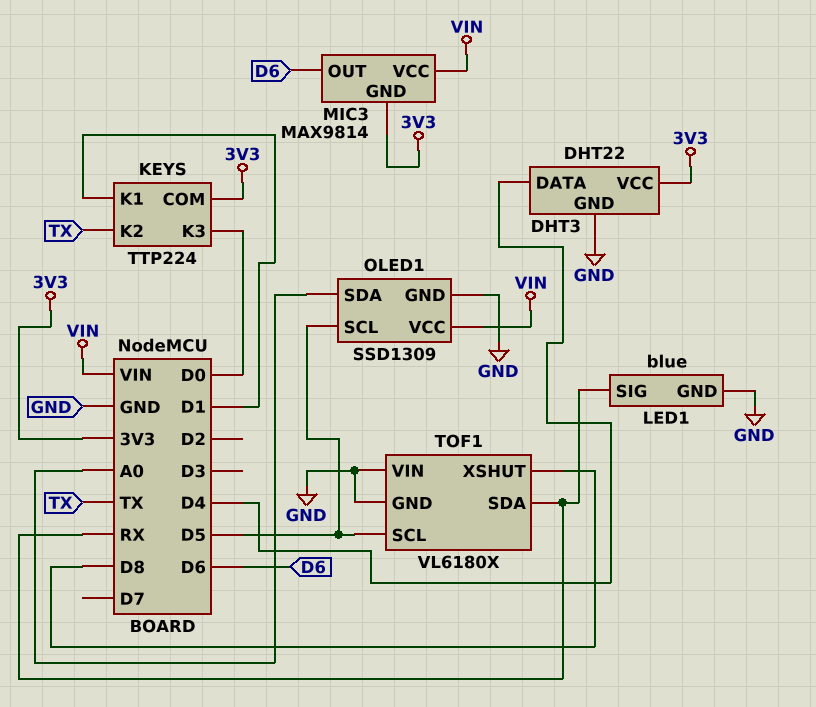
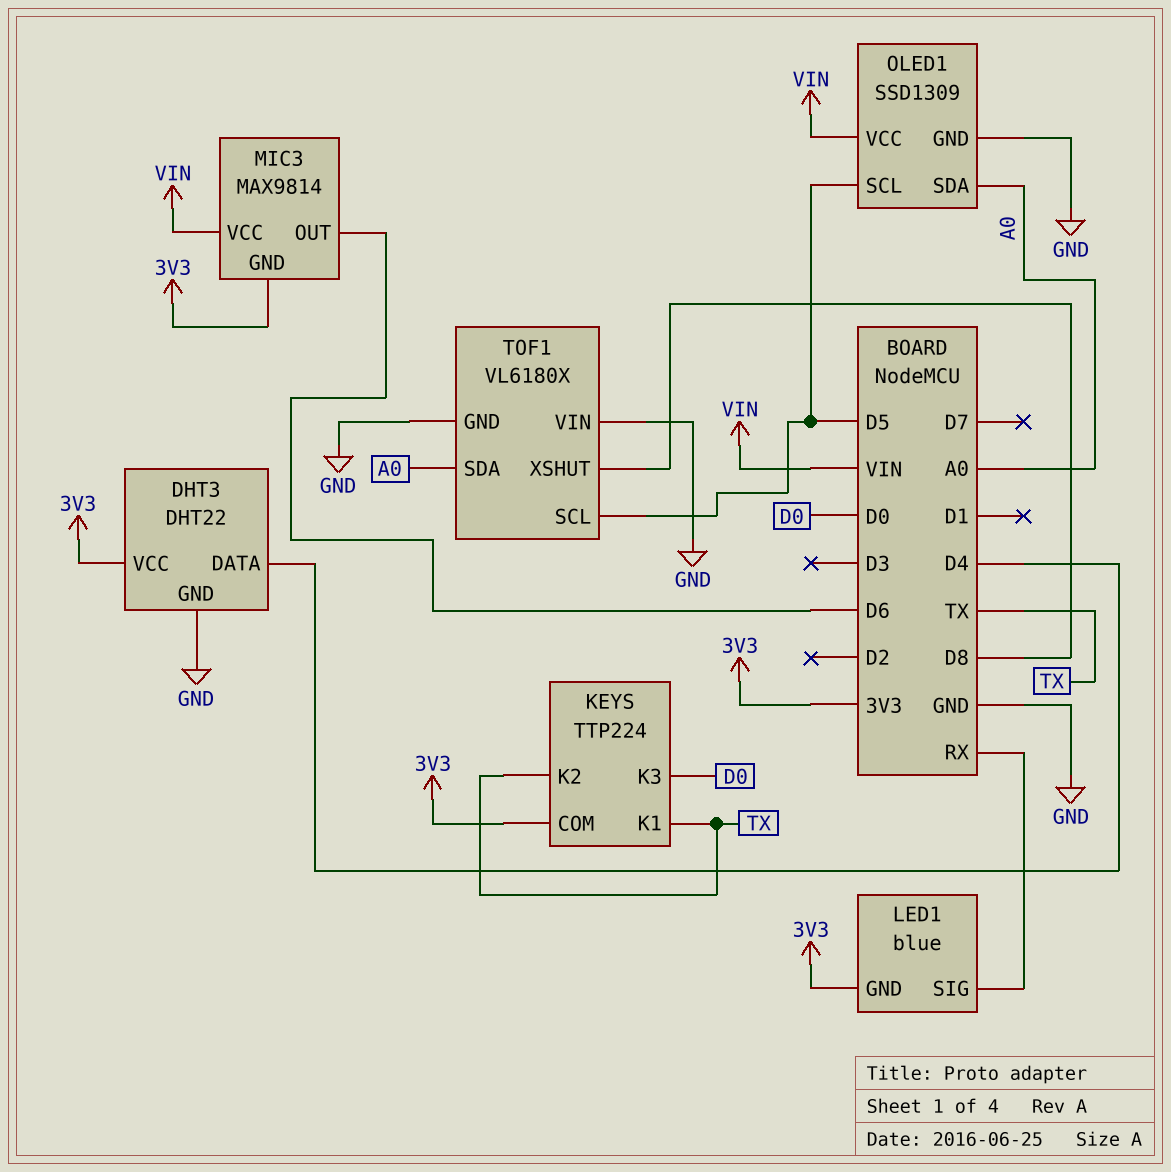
KEYS pin K1: D1 -> TX
LED1 pin GND: GND -> 3V3
TOF1 pin SDA: RX -> A0

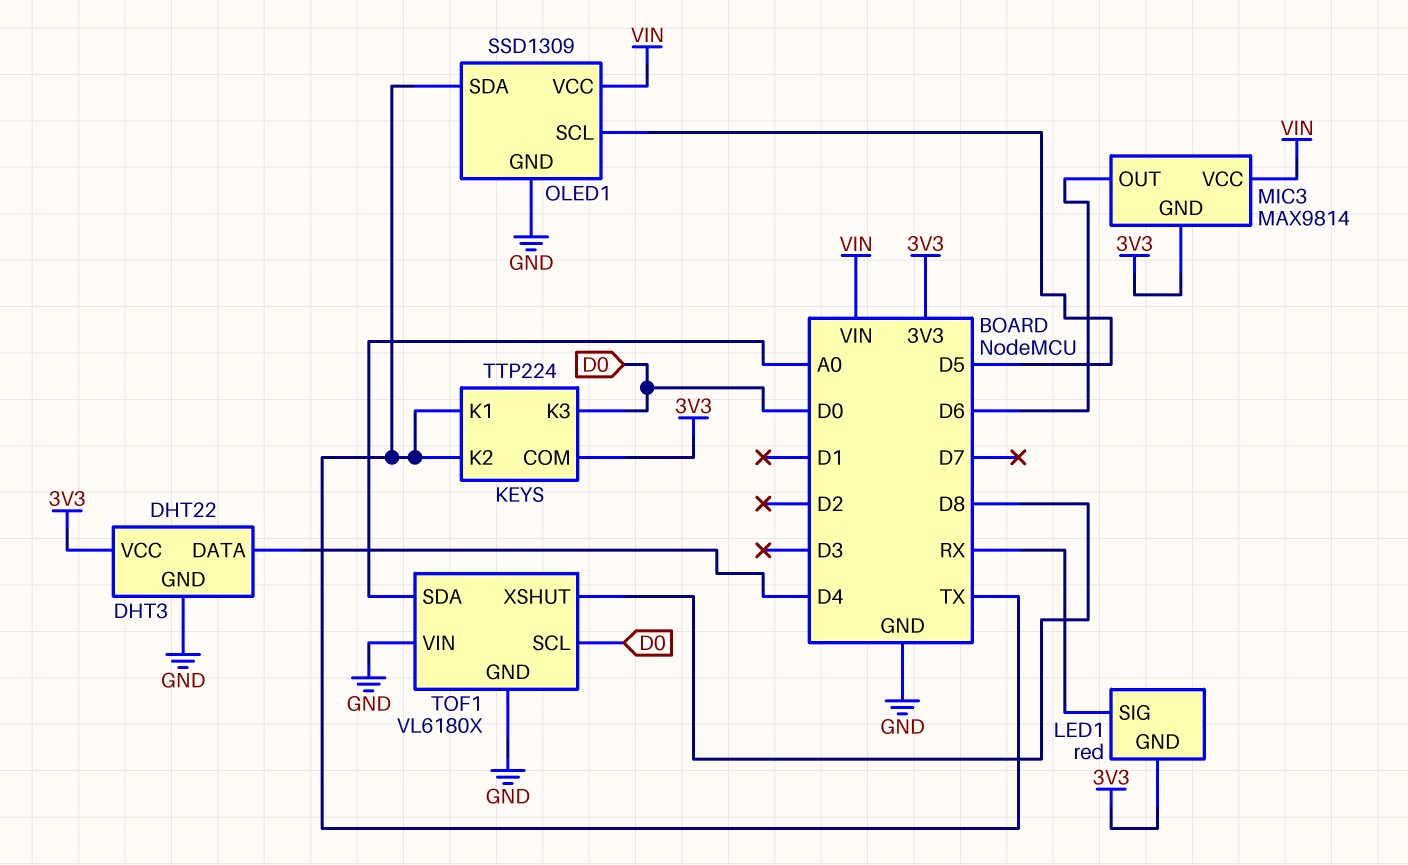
LED1: blue -> red
OLED1 pin SDA: A0 -> TX
TOF1 pin SCL: D5 -> D0

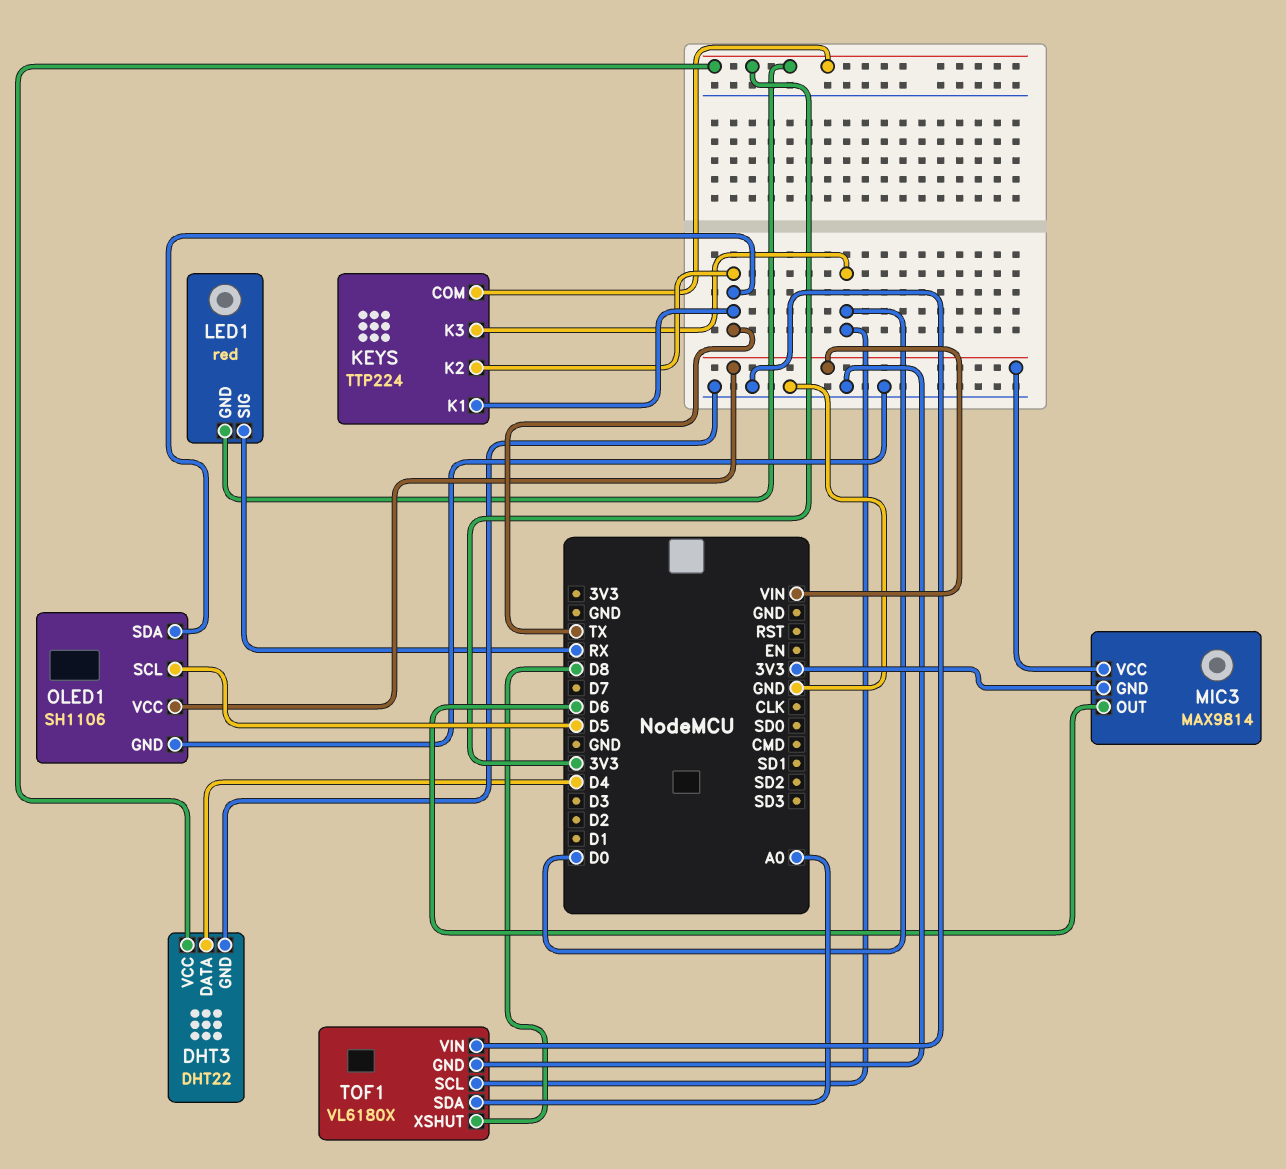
OLED1: SSD1309 -> SH1106

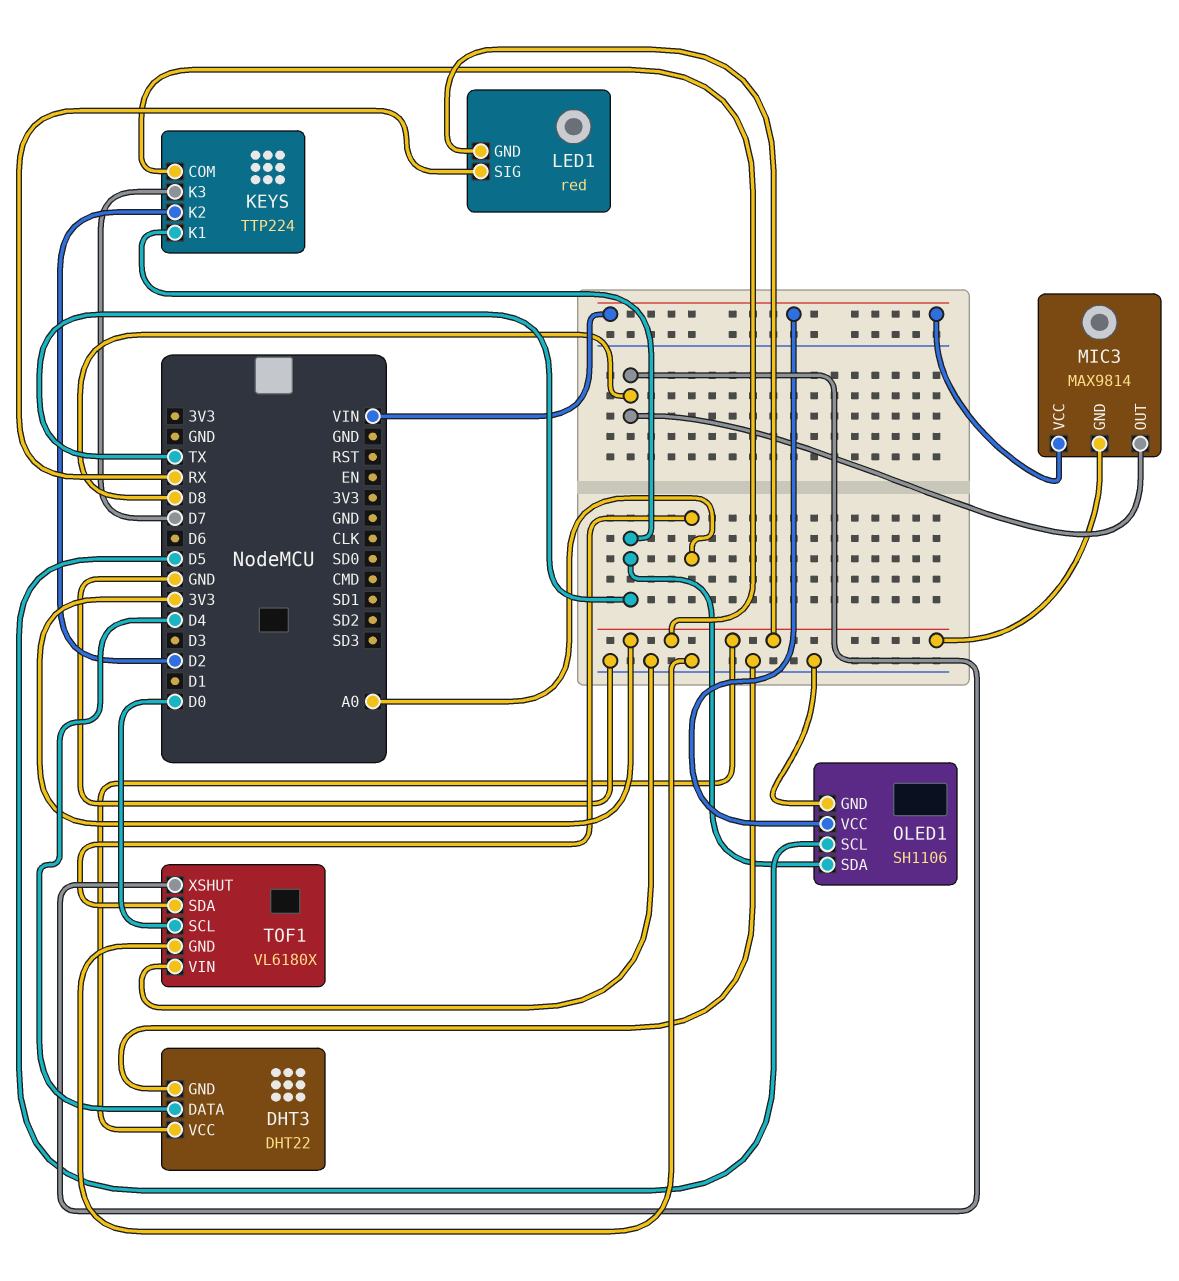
KEYS pin K2: TX -> D2
KEYS pin K3: D0 -> D7
MIC3 pin OUT: D6 -> D8

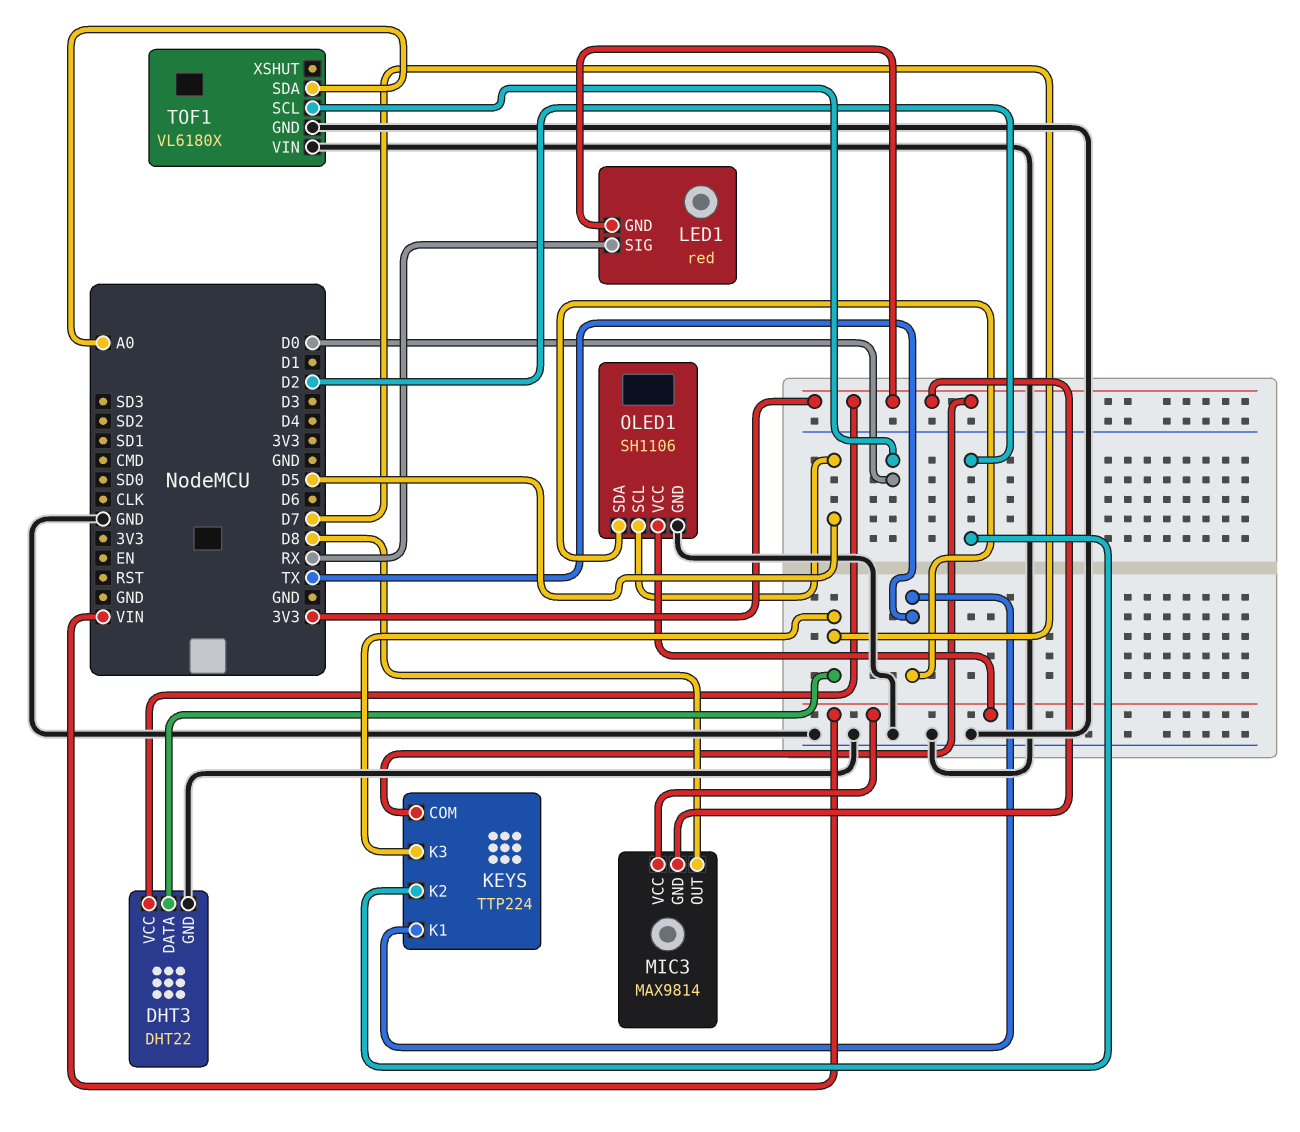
DHT3 pin DATA: D4 -> D7
TOF1 pin XSHUT: D8 -> none

